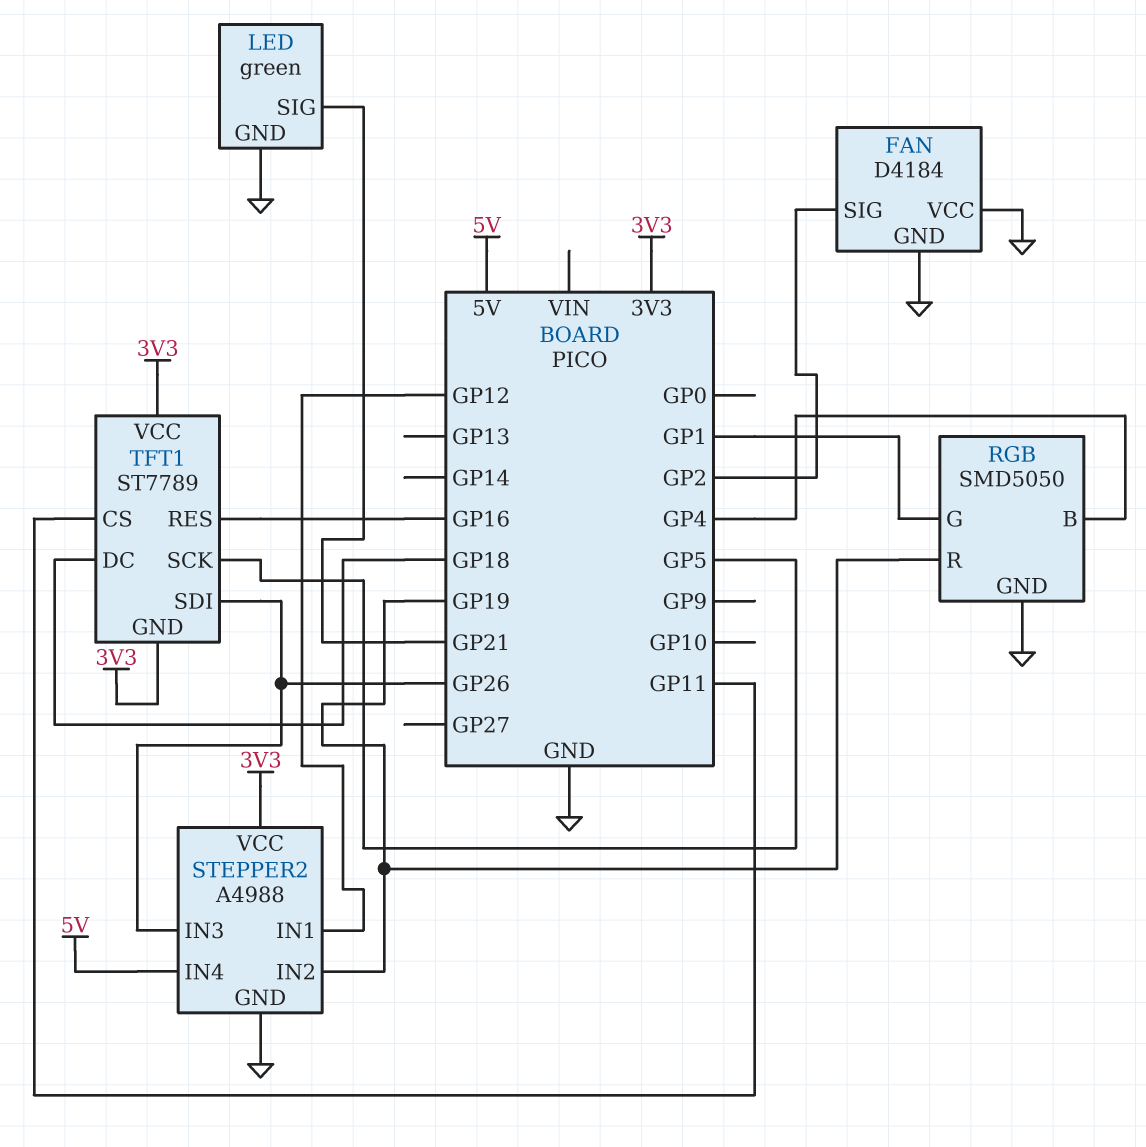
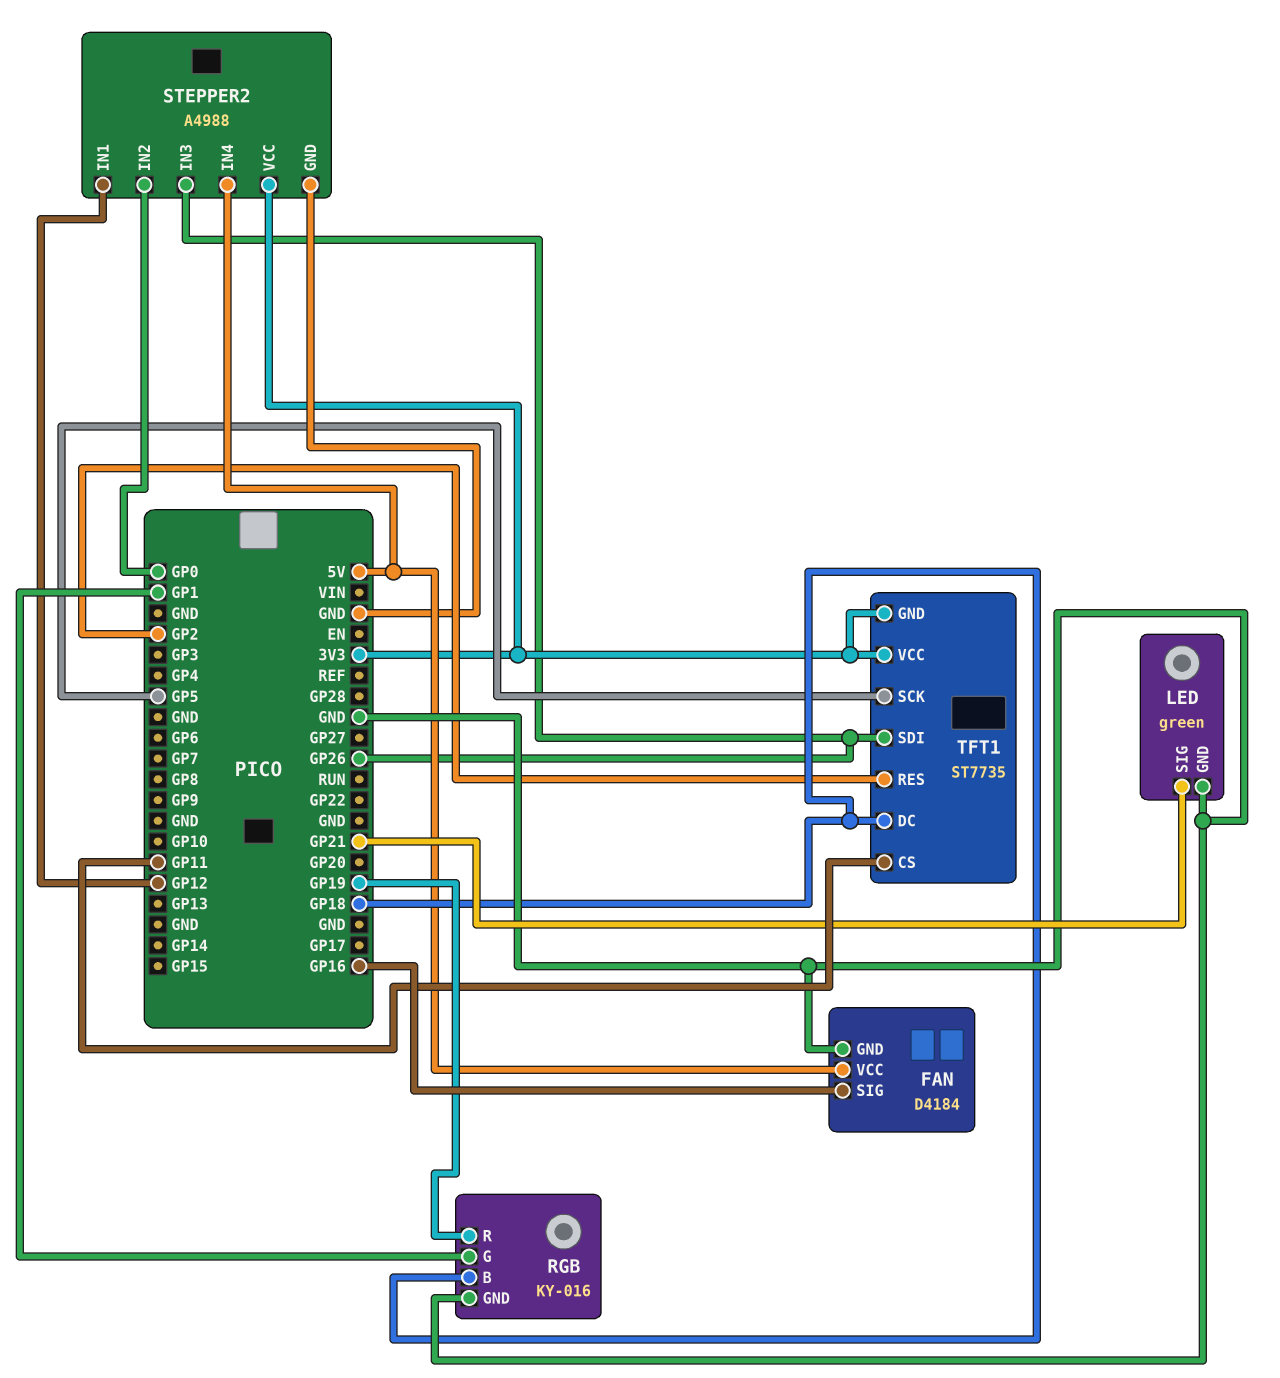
FAN pin SIG: GP2 -> GP16
FAN pin VCC: GND -> 5V
RGB: SMD5050 -> KY-016
RGB pin B: GP4 -> GP18
STEPPER2 pin IN2: GP19 -> GP0
TFT1: ST7789 -> ST7735
TFT1 pin RES: GP16 -> GP2

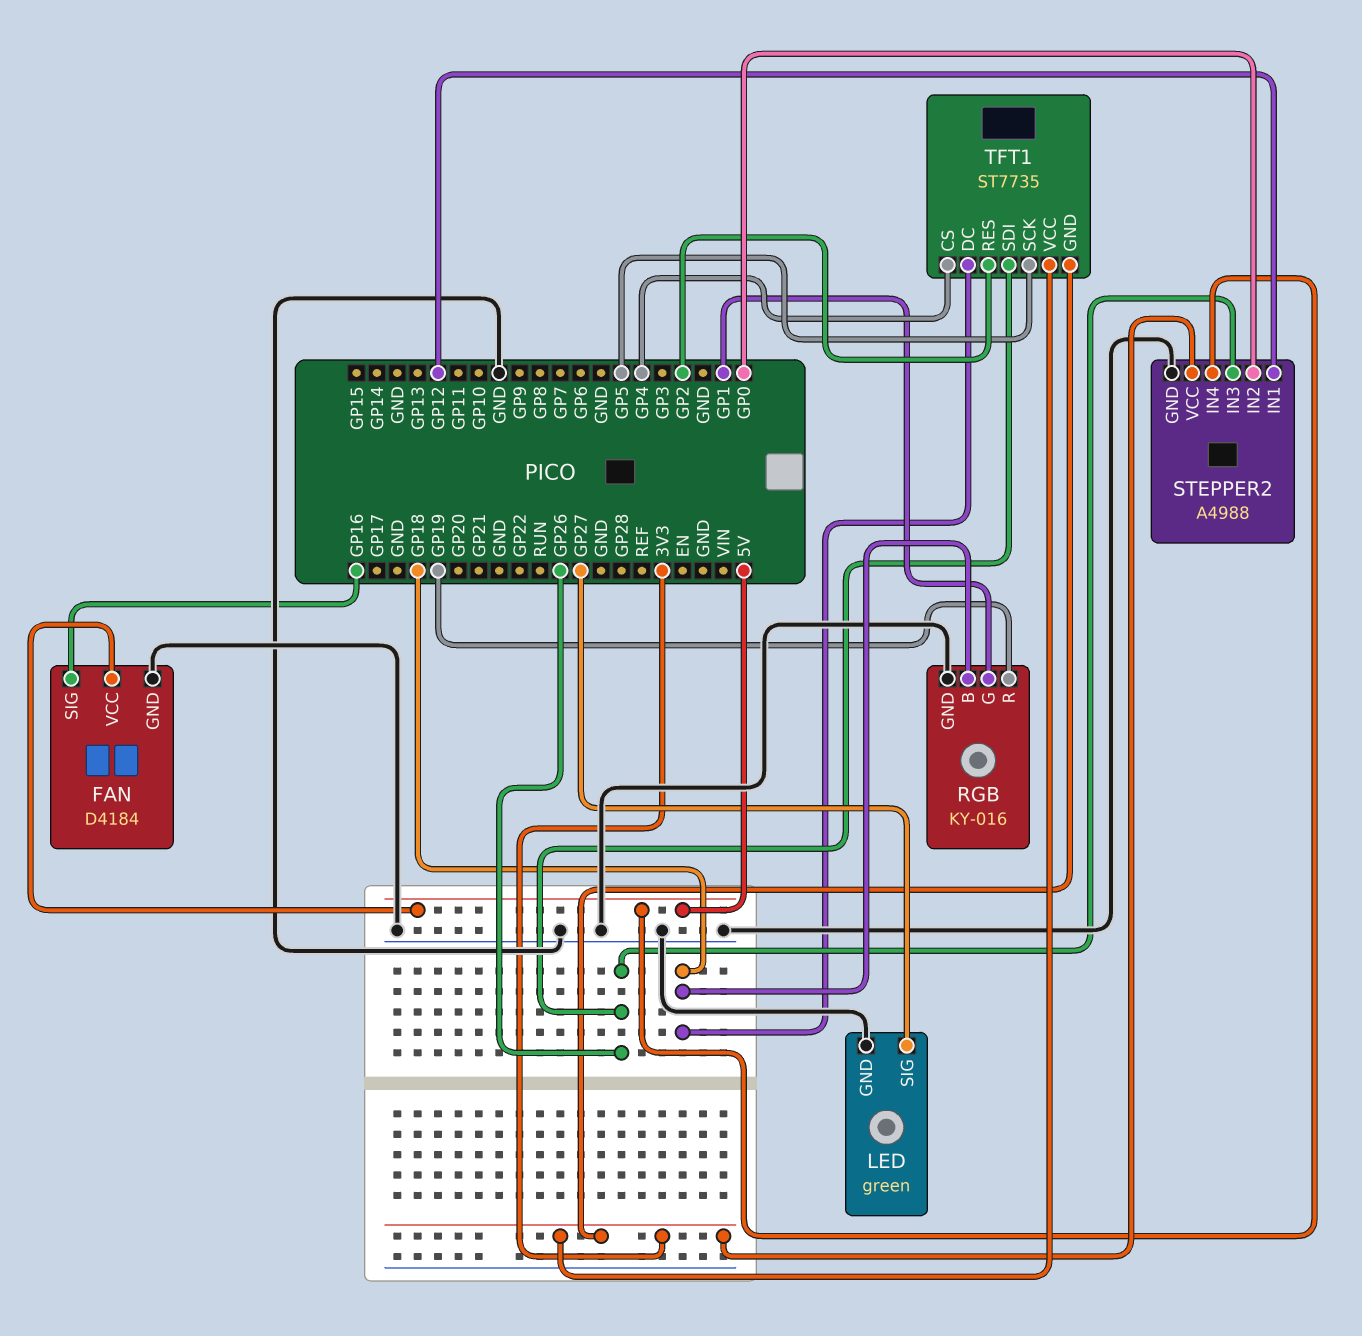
LED pin SIG: GP21 -> GP27
TFT1 pin CS: GP11 -> GP4

